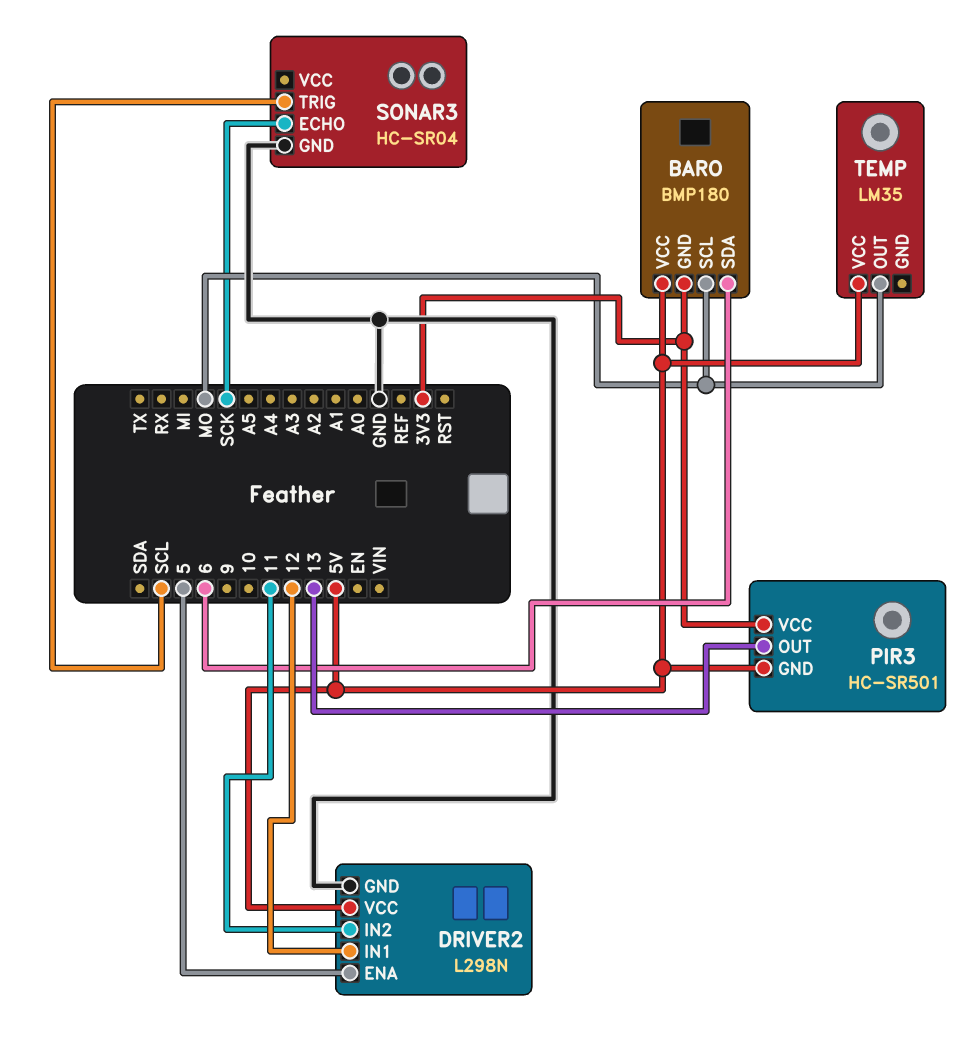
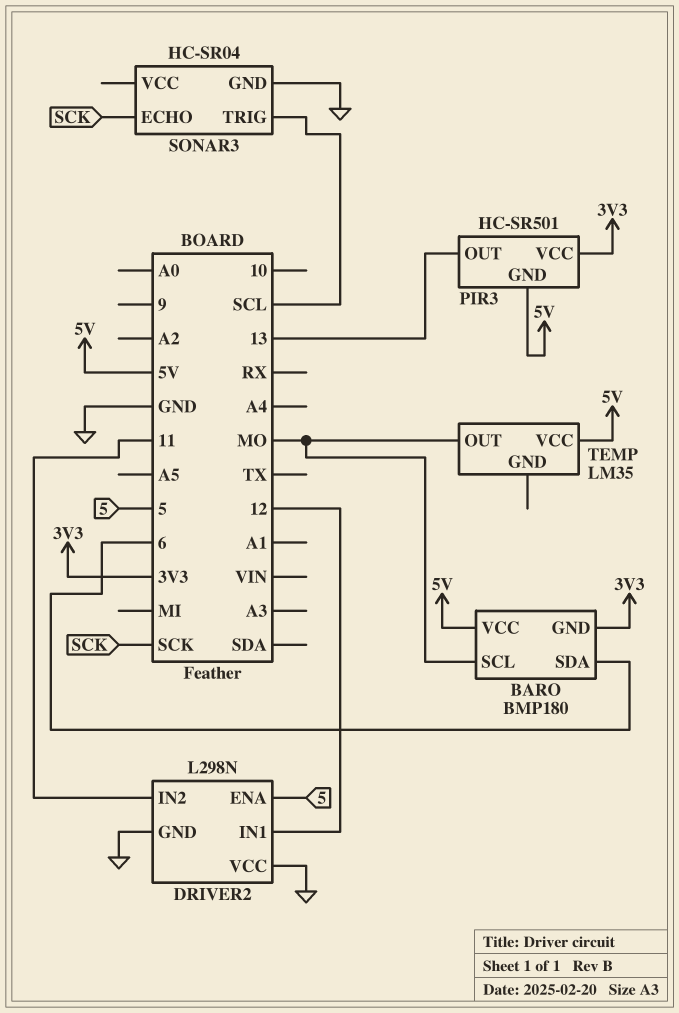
DRIVER2 pin VCC: 5V -> GND

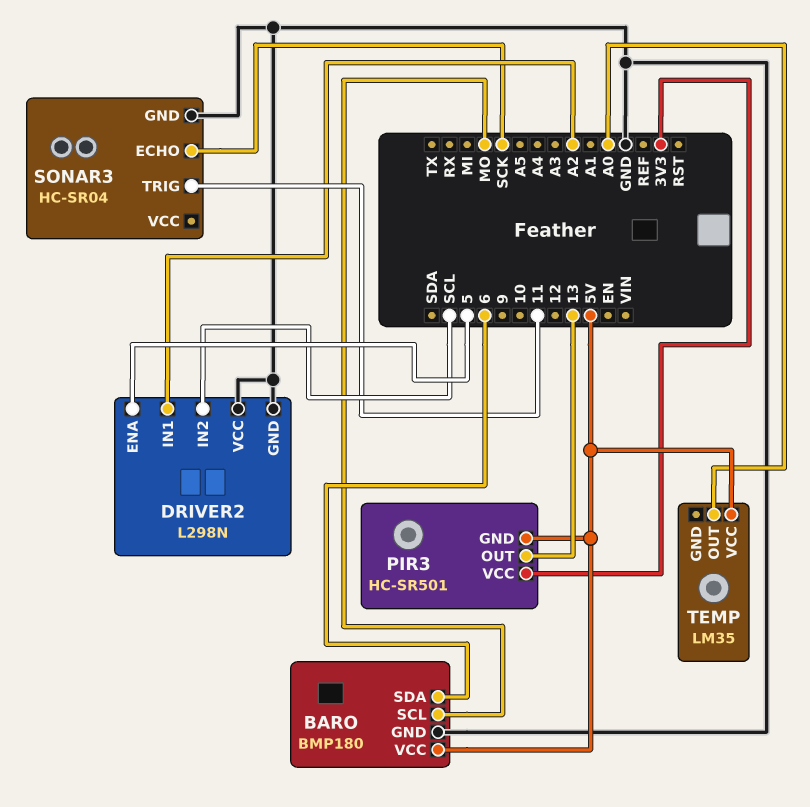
BARO pin GND: 3V3 -> GND
DRIVER2 pin IN1: 12 -> A2
DRIVER2 pin IN2: 11 -> SCL
SONAR3 pin TRIG: SCL -> 11
TEMP pin OUT: MO -> A0

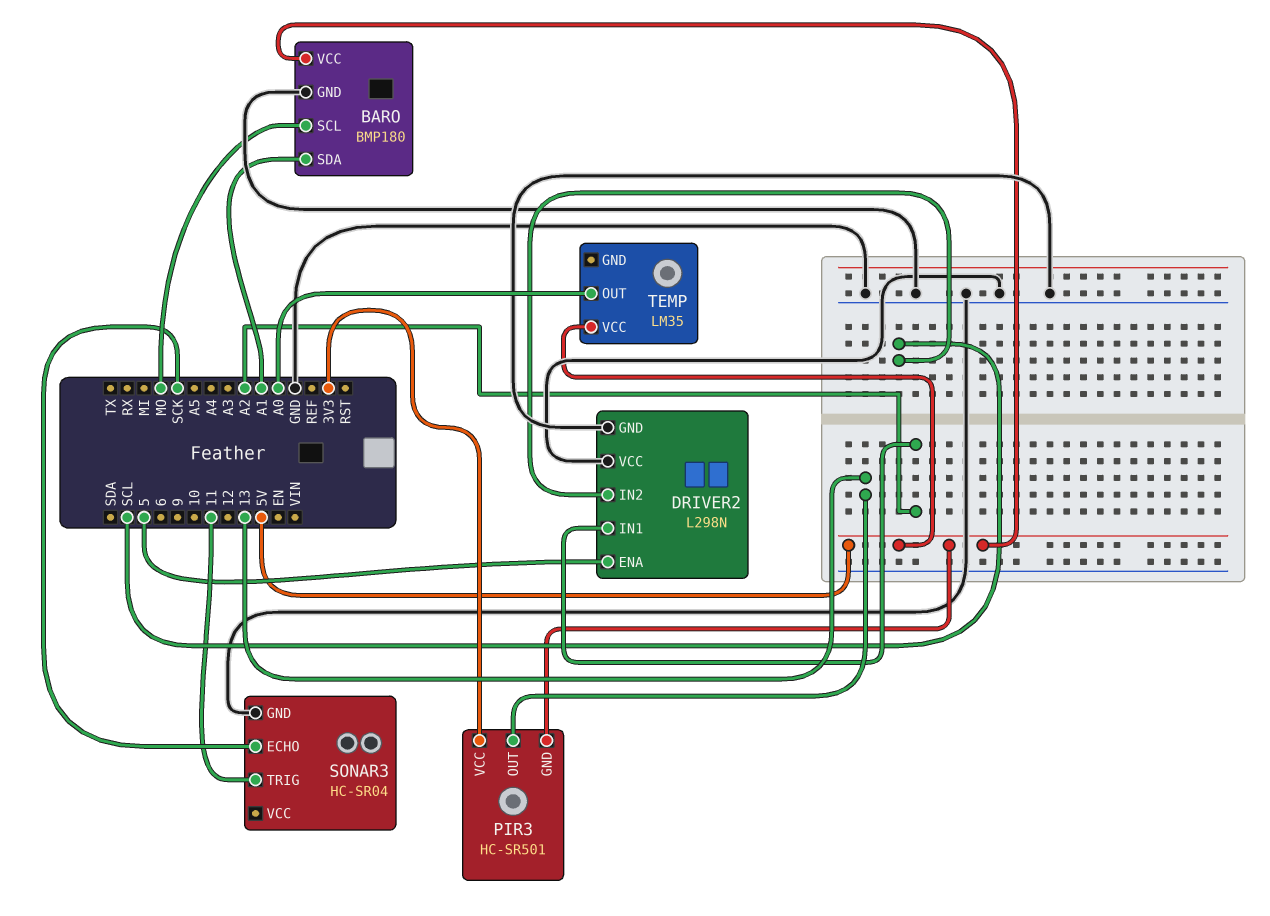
BARO pin SDA: 6 -> A1

